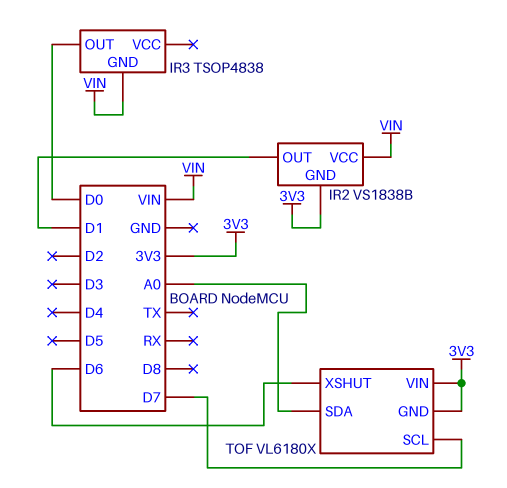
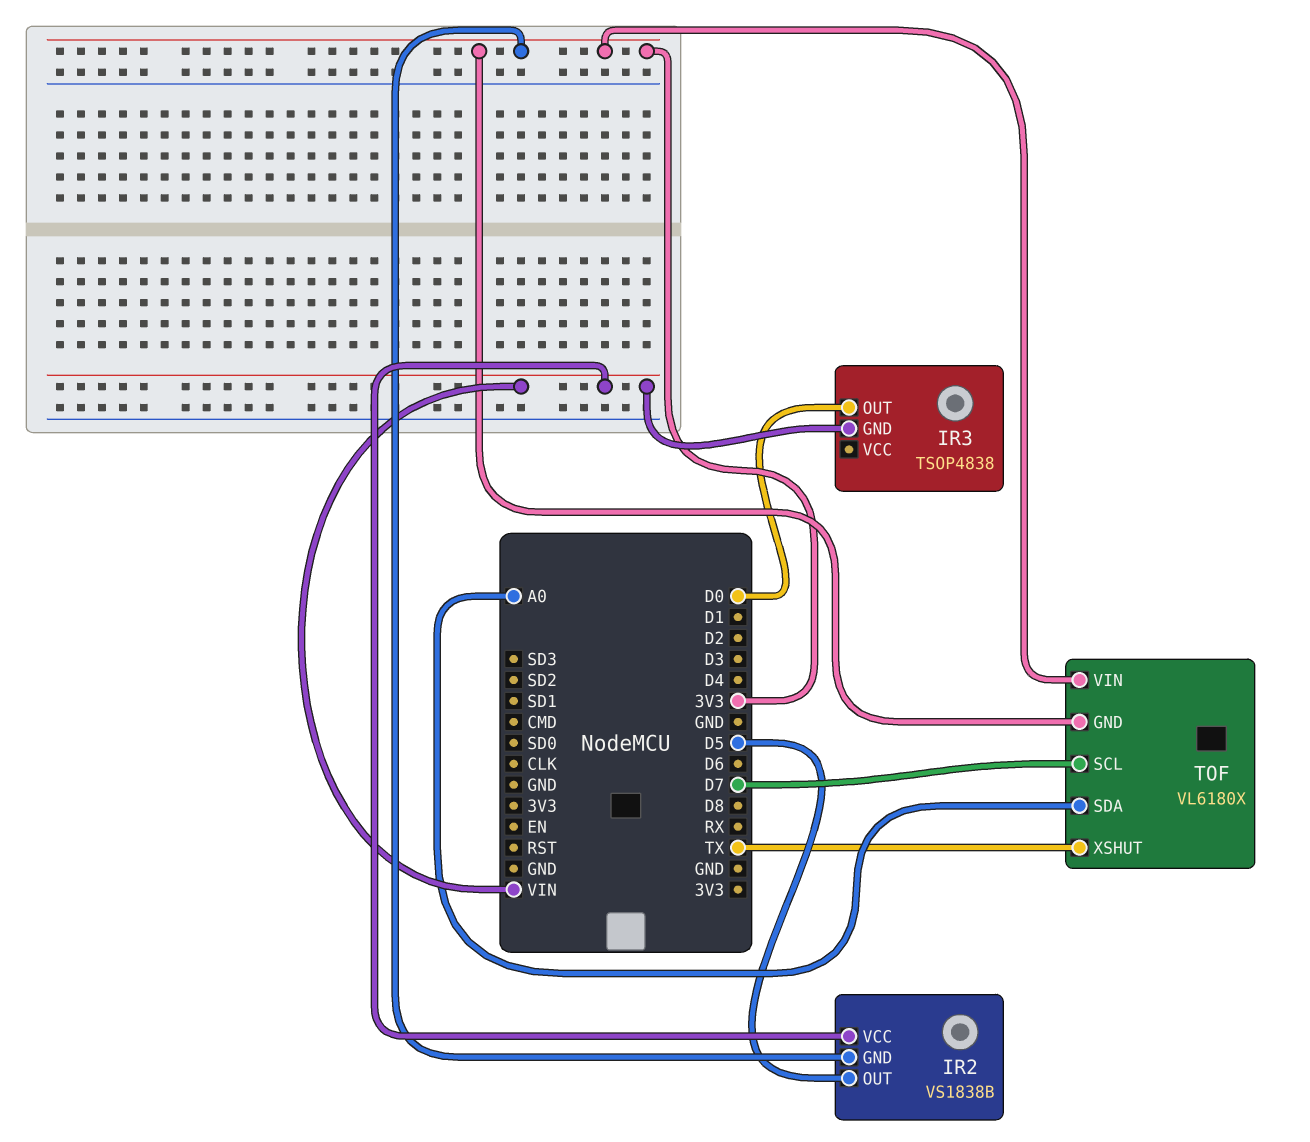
IR2 pin OUT: D1 -> D5
TOF pin XSHUT: D6 -> TX

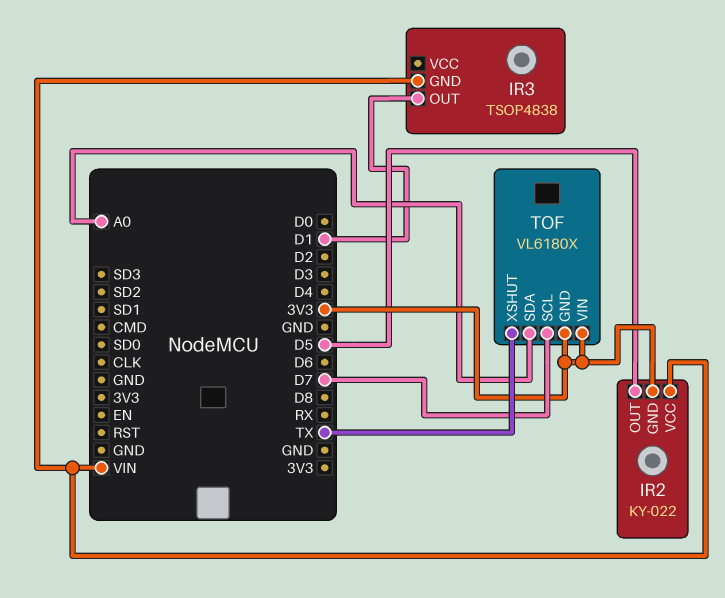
IR2: VS1838B -> KY-022
IR3 pin OUT: D0 -> D1

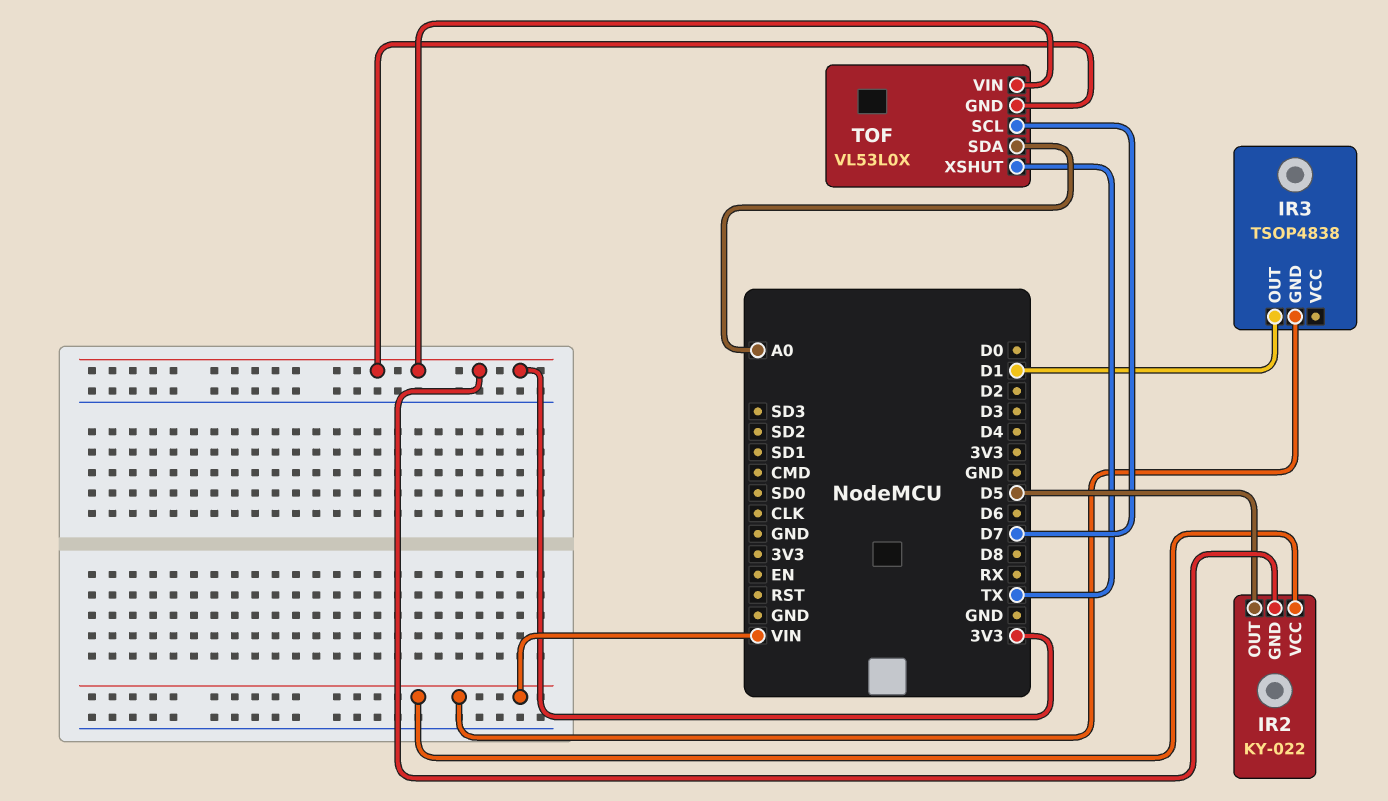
TOF: VL6180X -> VL53L0X

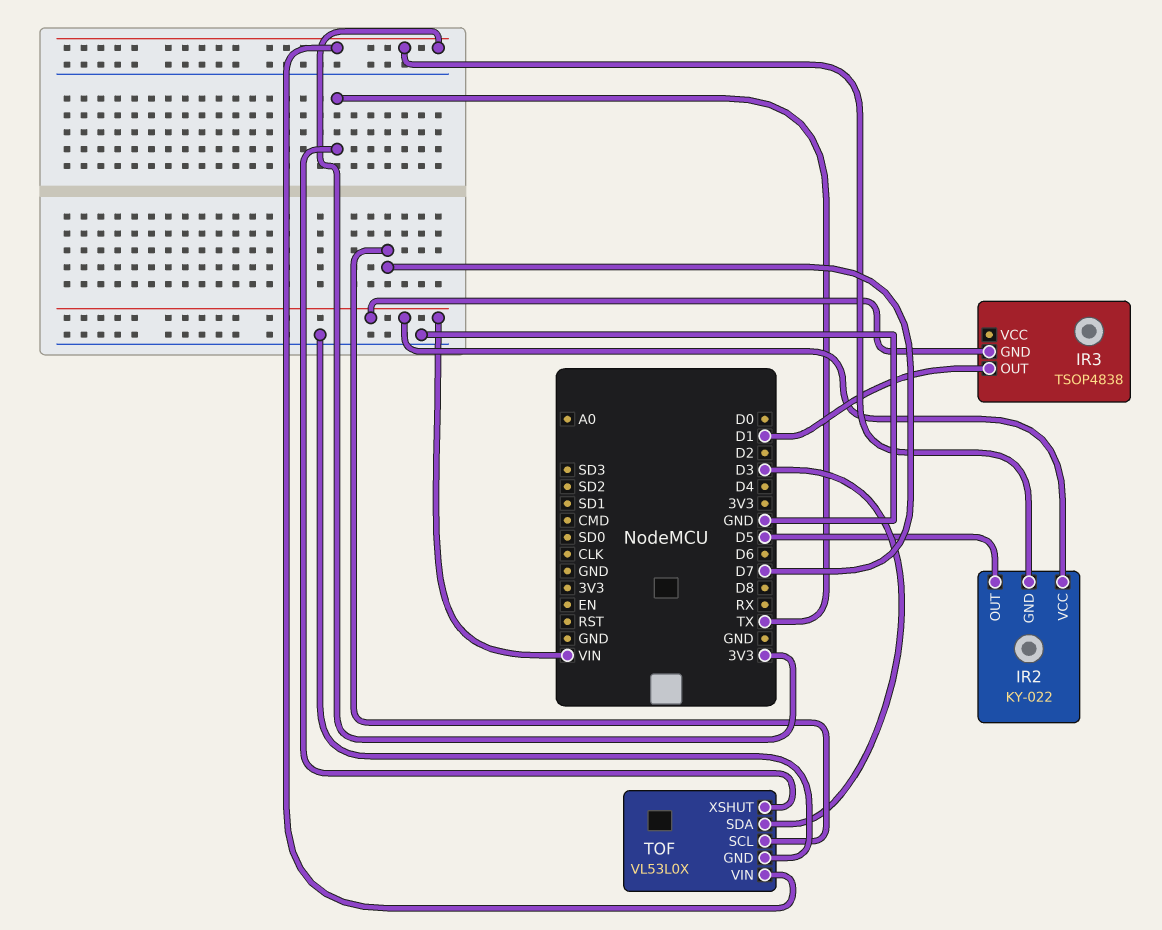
TOF pin GND: 3V3 -> GND
TOF pin SDA: A0 -> D3

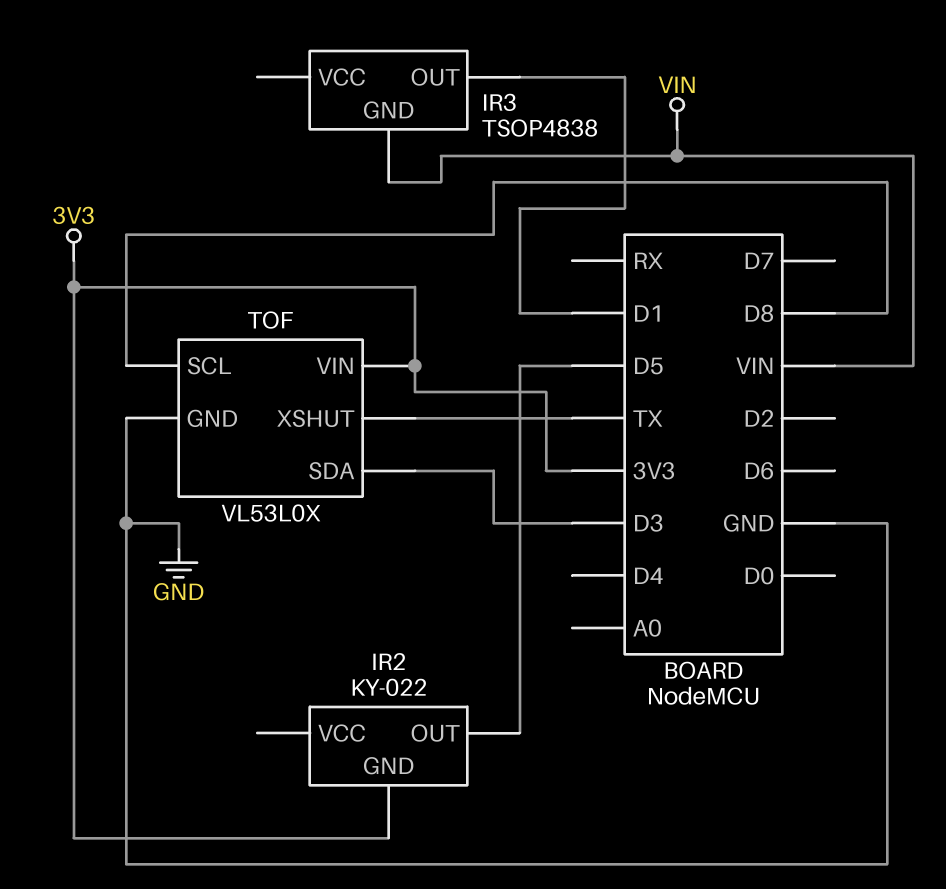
IR2 pin VCC: VIN -> none
TOF pin SCL: D7 -> D8

